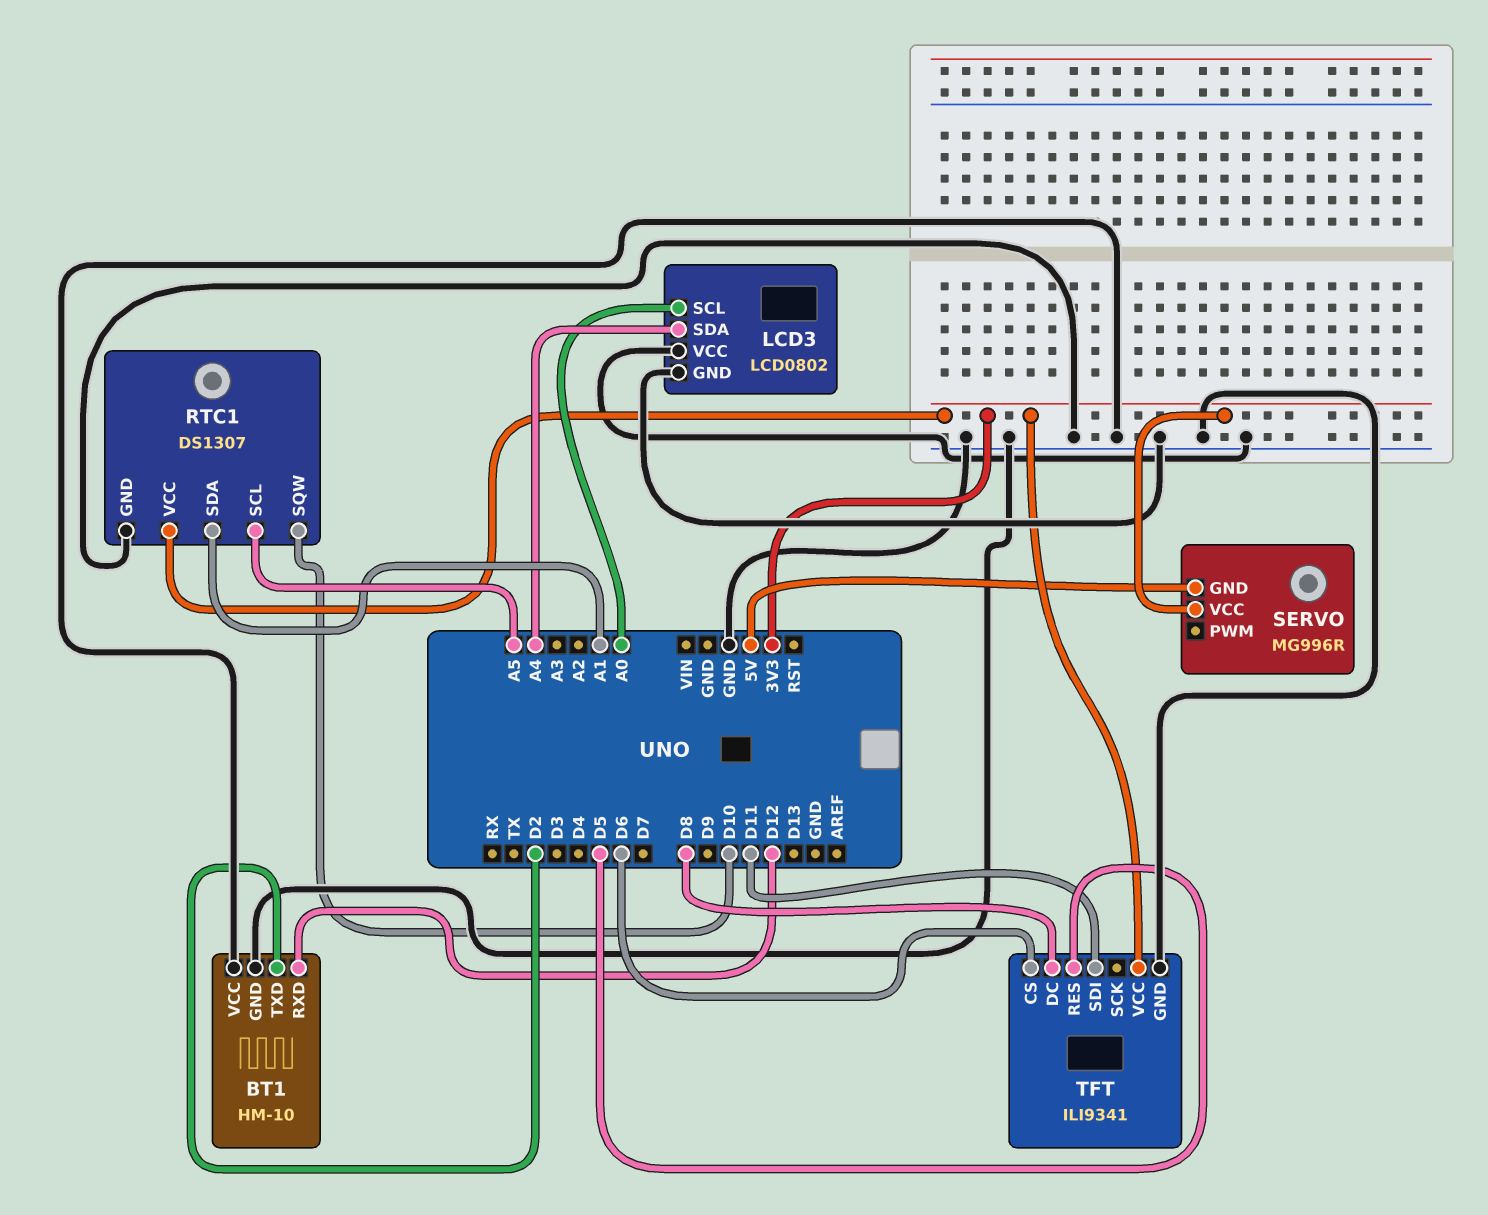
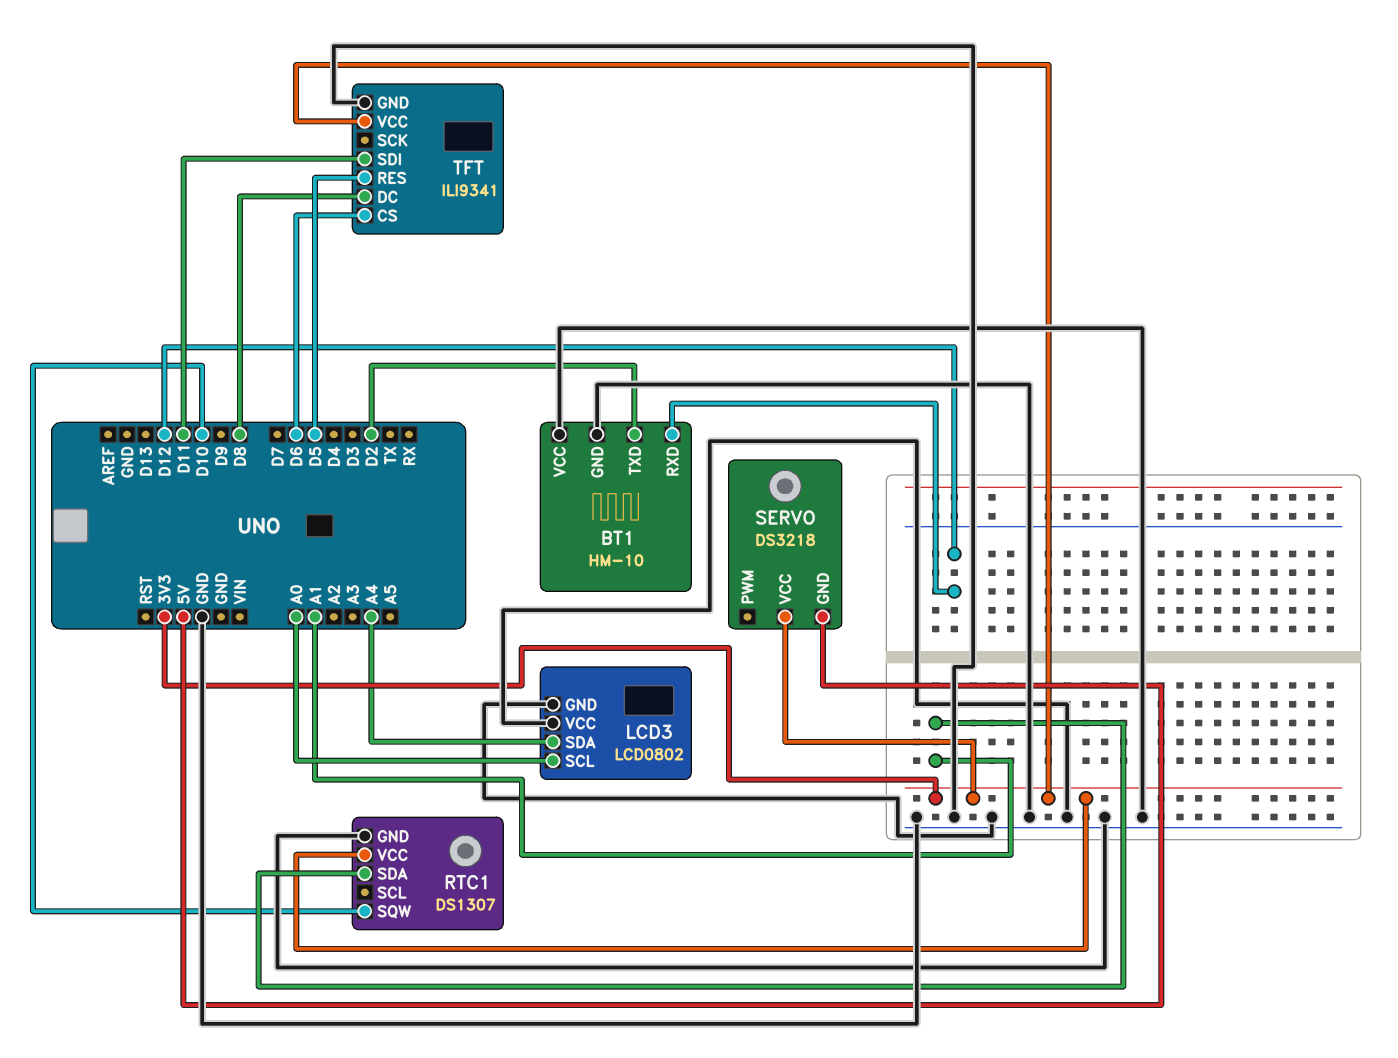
RTC1 pin SCL: A5 -> none
SERVO: MG996R -> DS3218

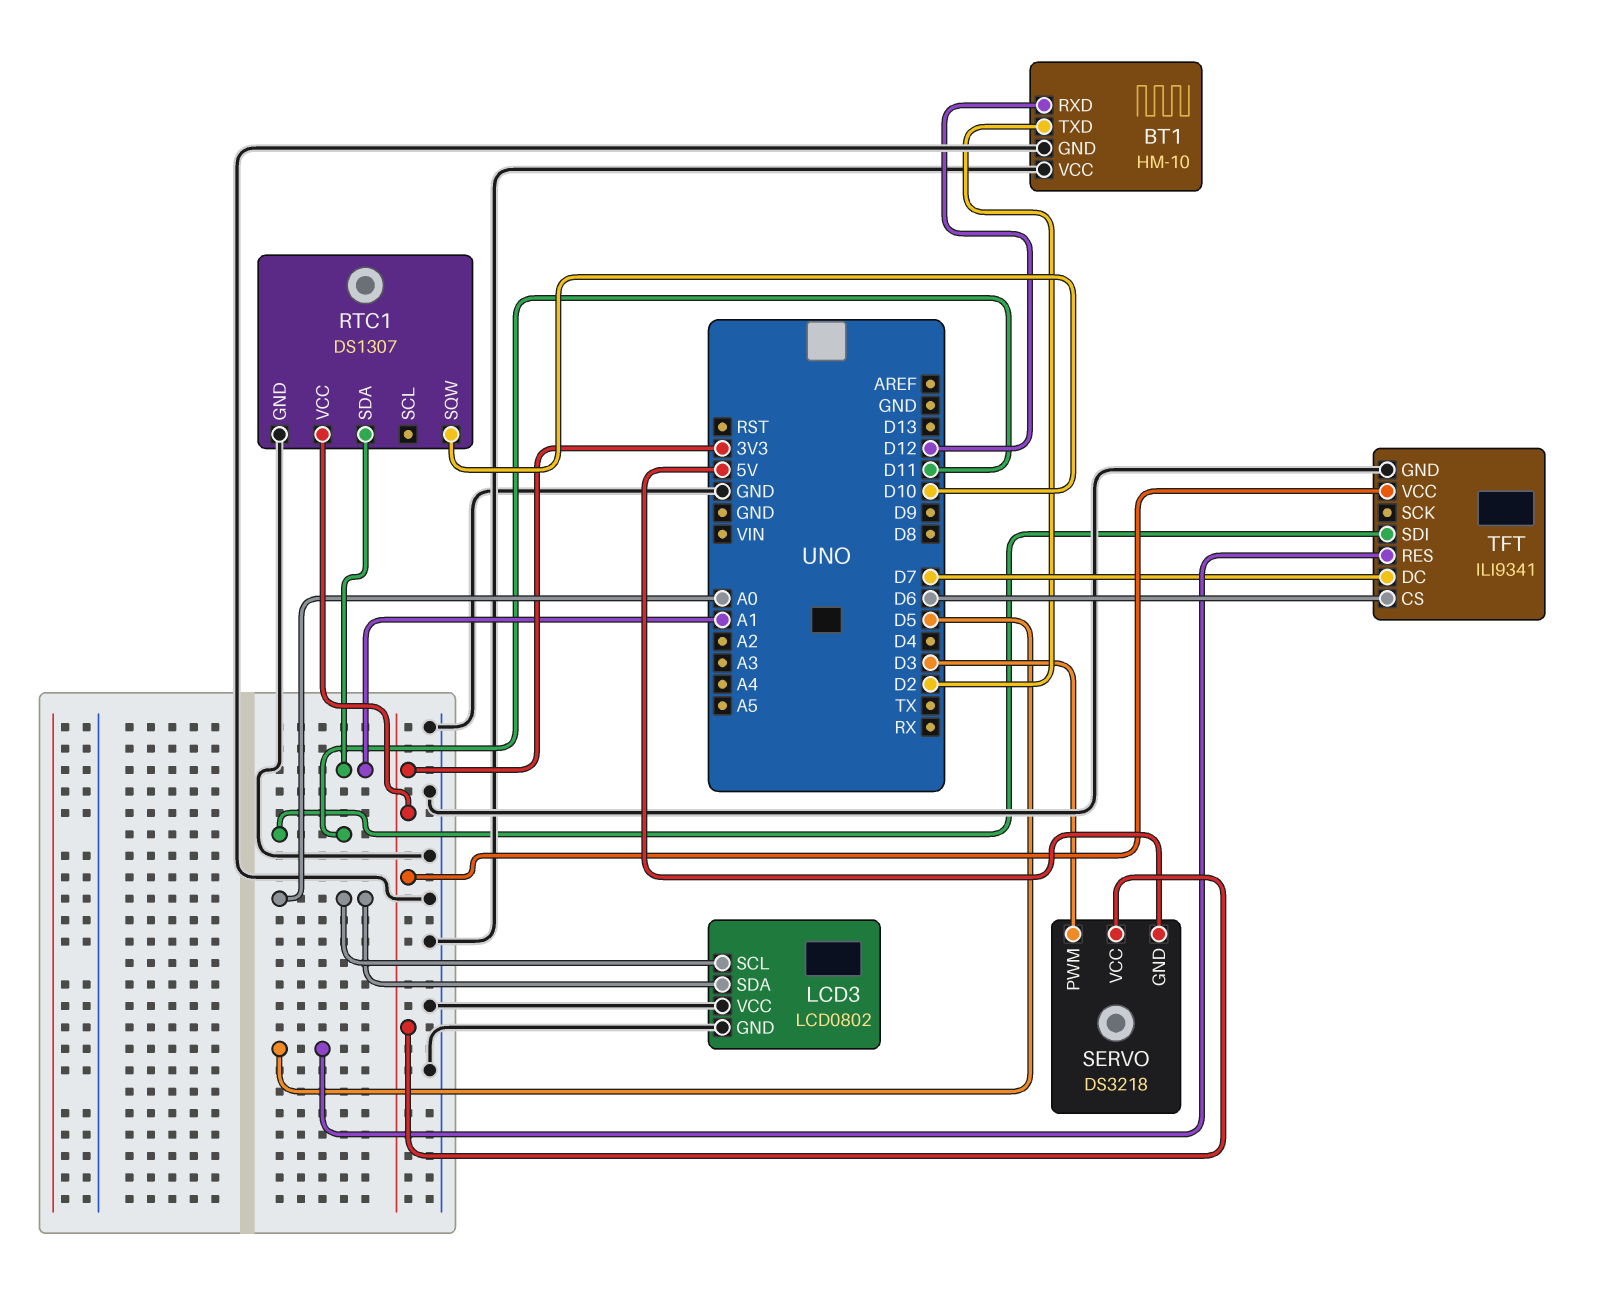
LCD3 pin SDA: A4 -> A0
SERVO pin PWM: none -> D3
TFT pin DC: D8 -> D7

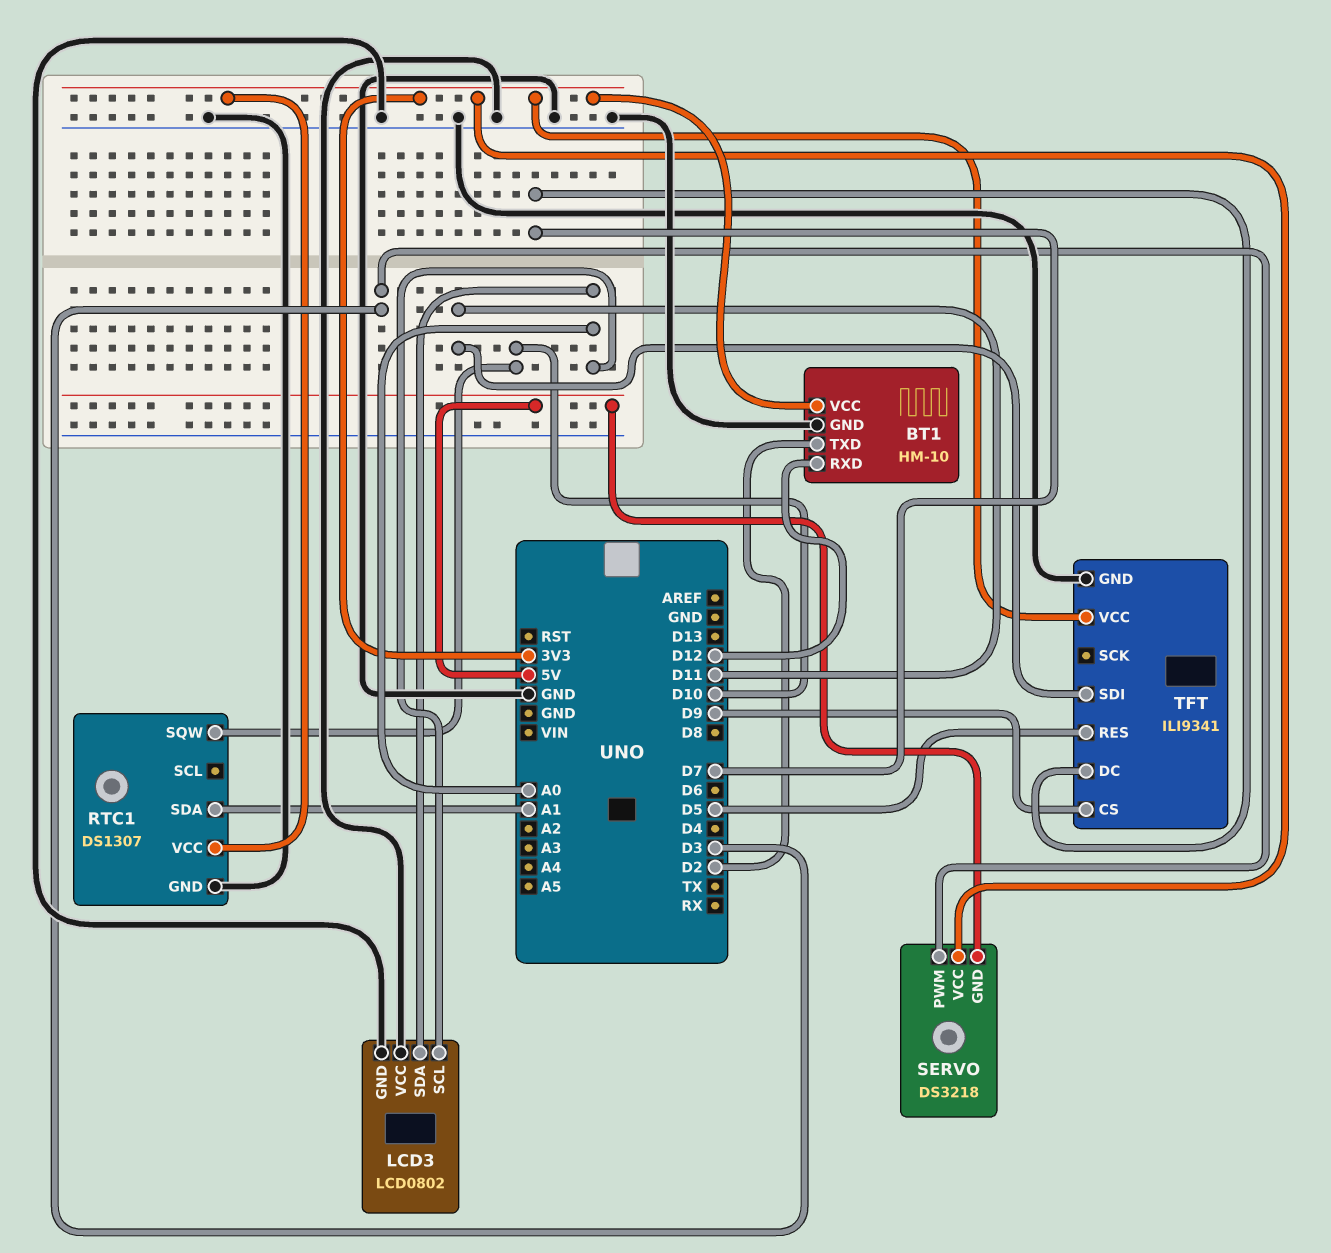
BT1 pin VCC: GND -> 3V3
TFT pin CS: D6 -> D9

